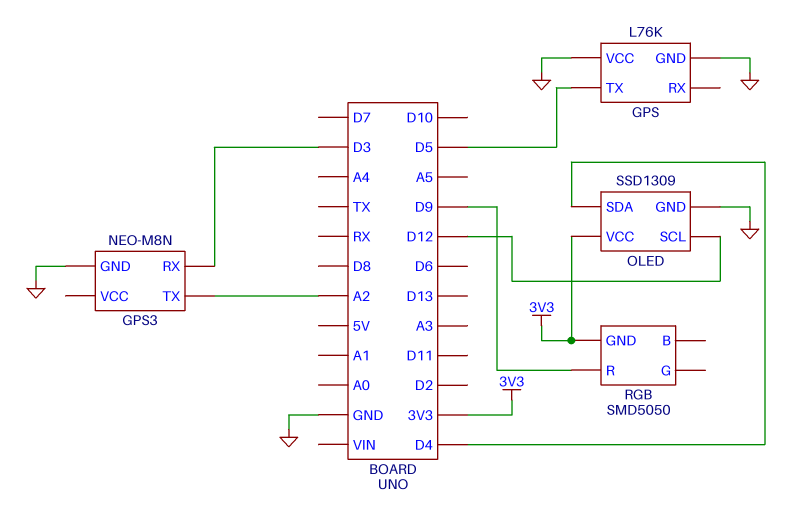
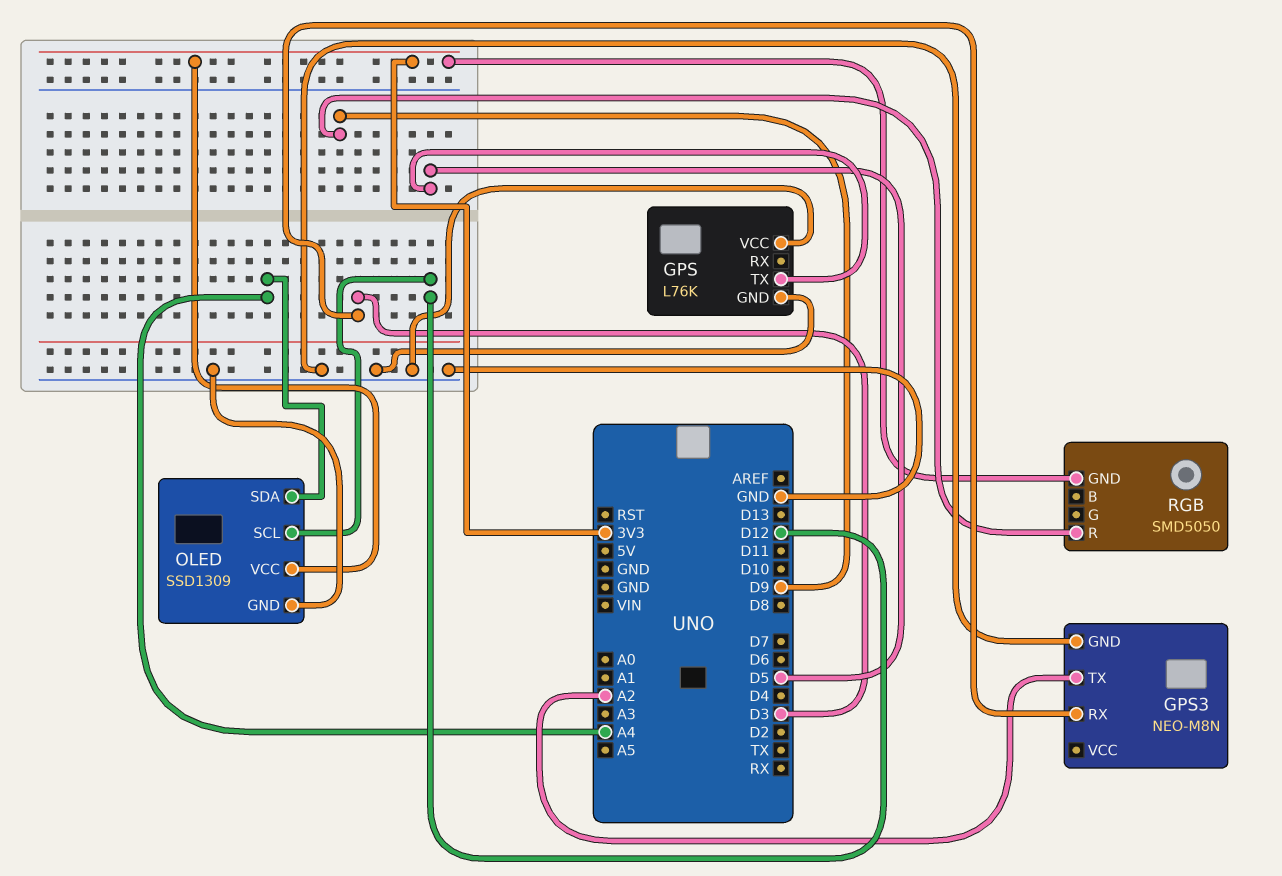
OLED pin SDA: D4 -> A4

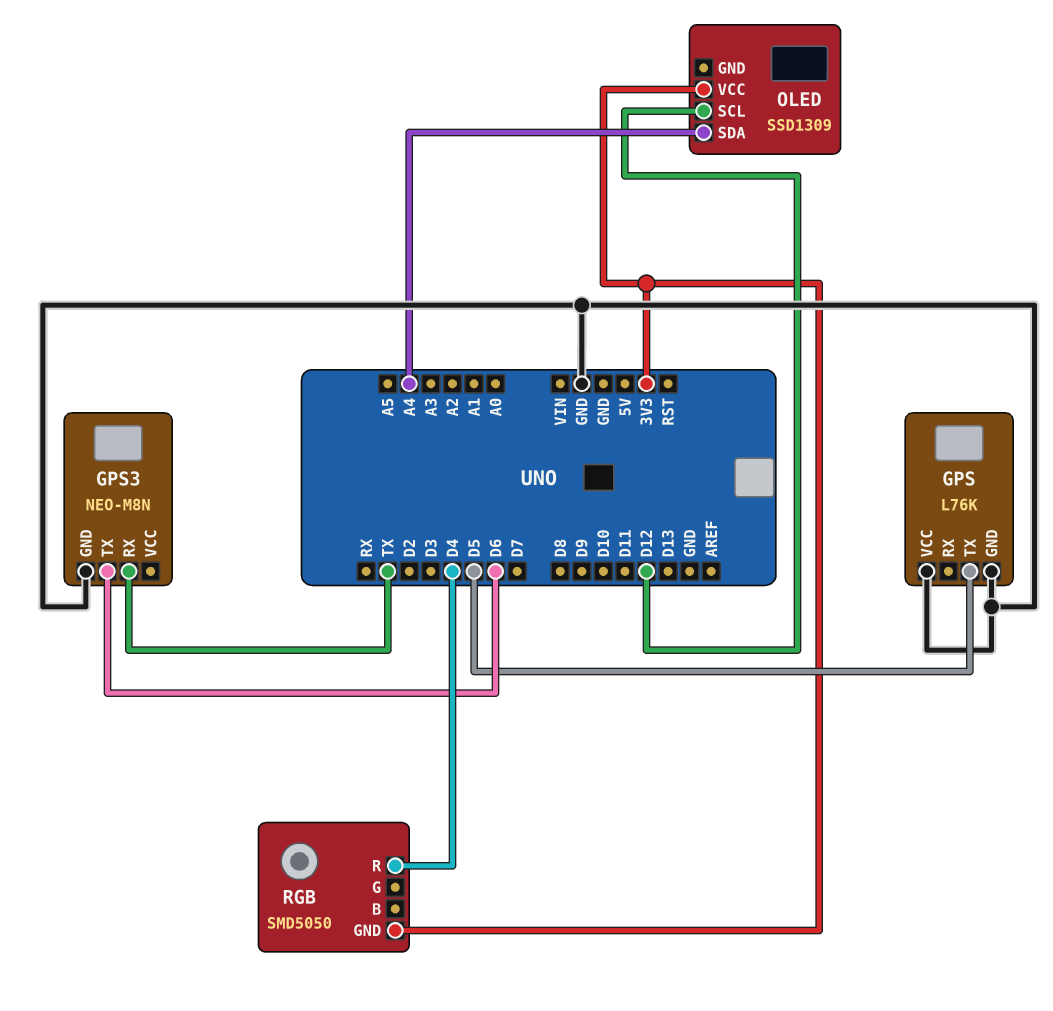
GPS3 pin RX: D3 -> TX
GPS3 pin TX: A2 -> D6
OLED pin GND: GND -> none
RGB pin R: D9 -> D4

